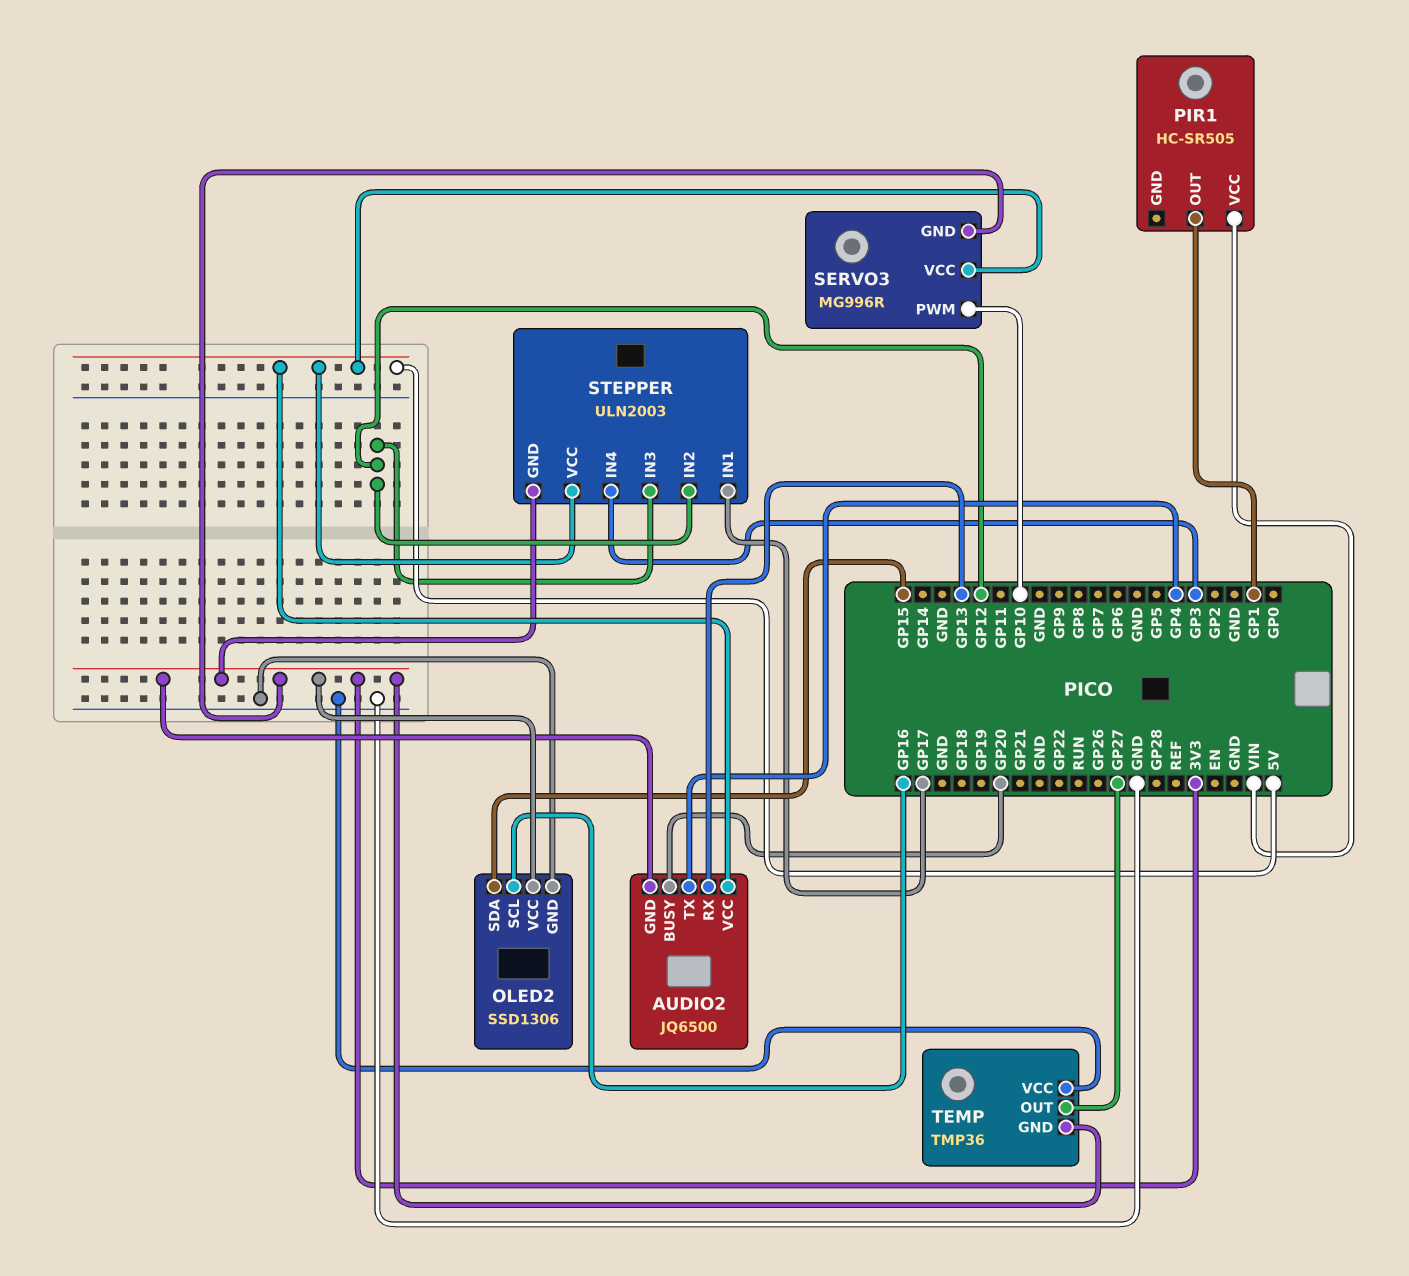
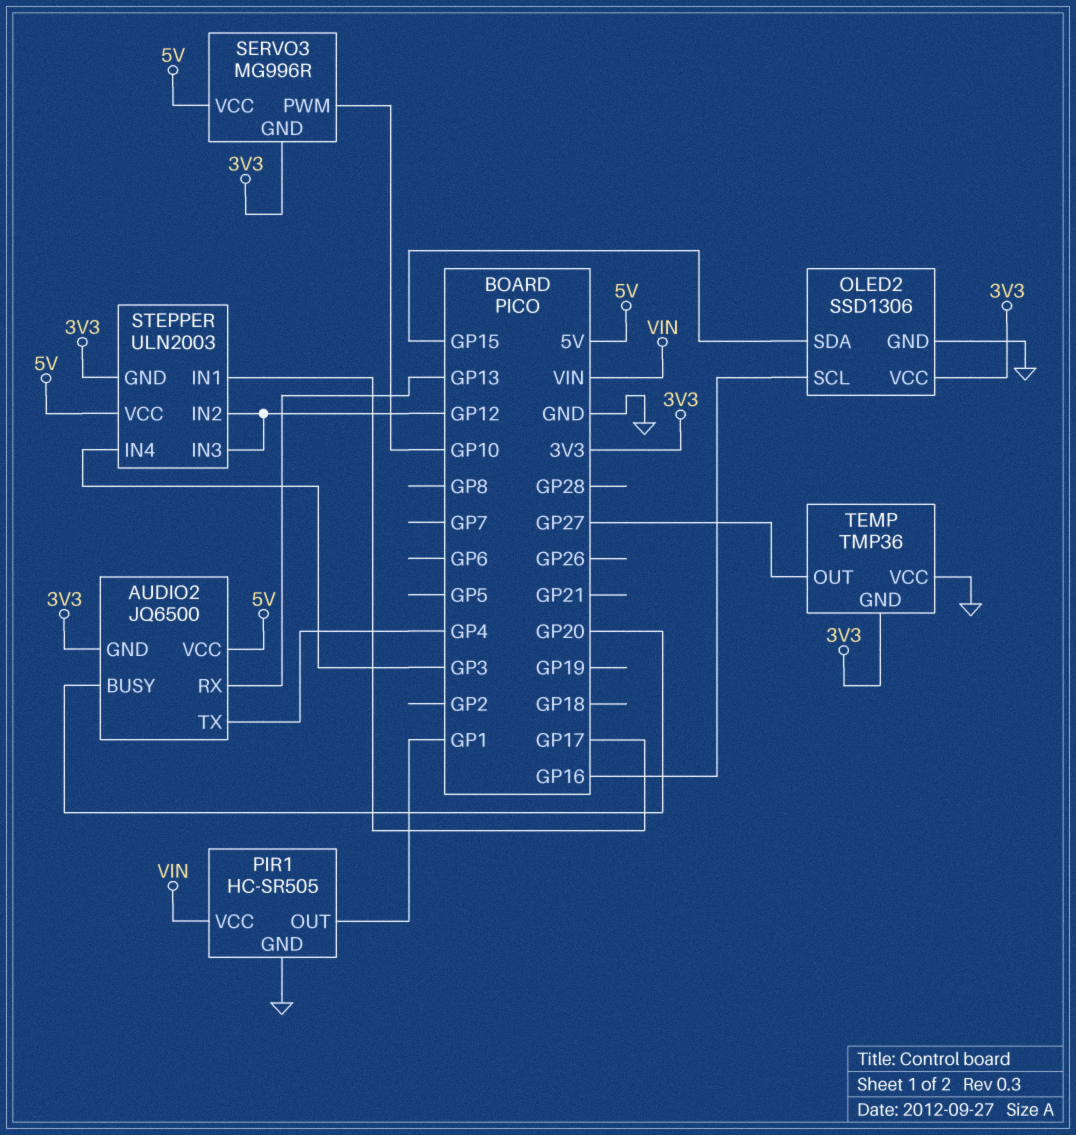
PIR1 pin GND: none -> GND

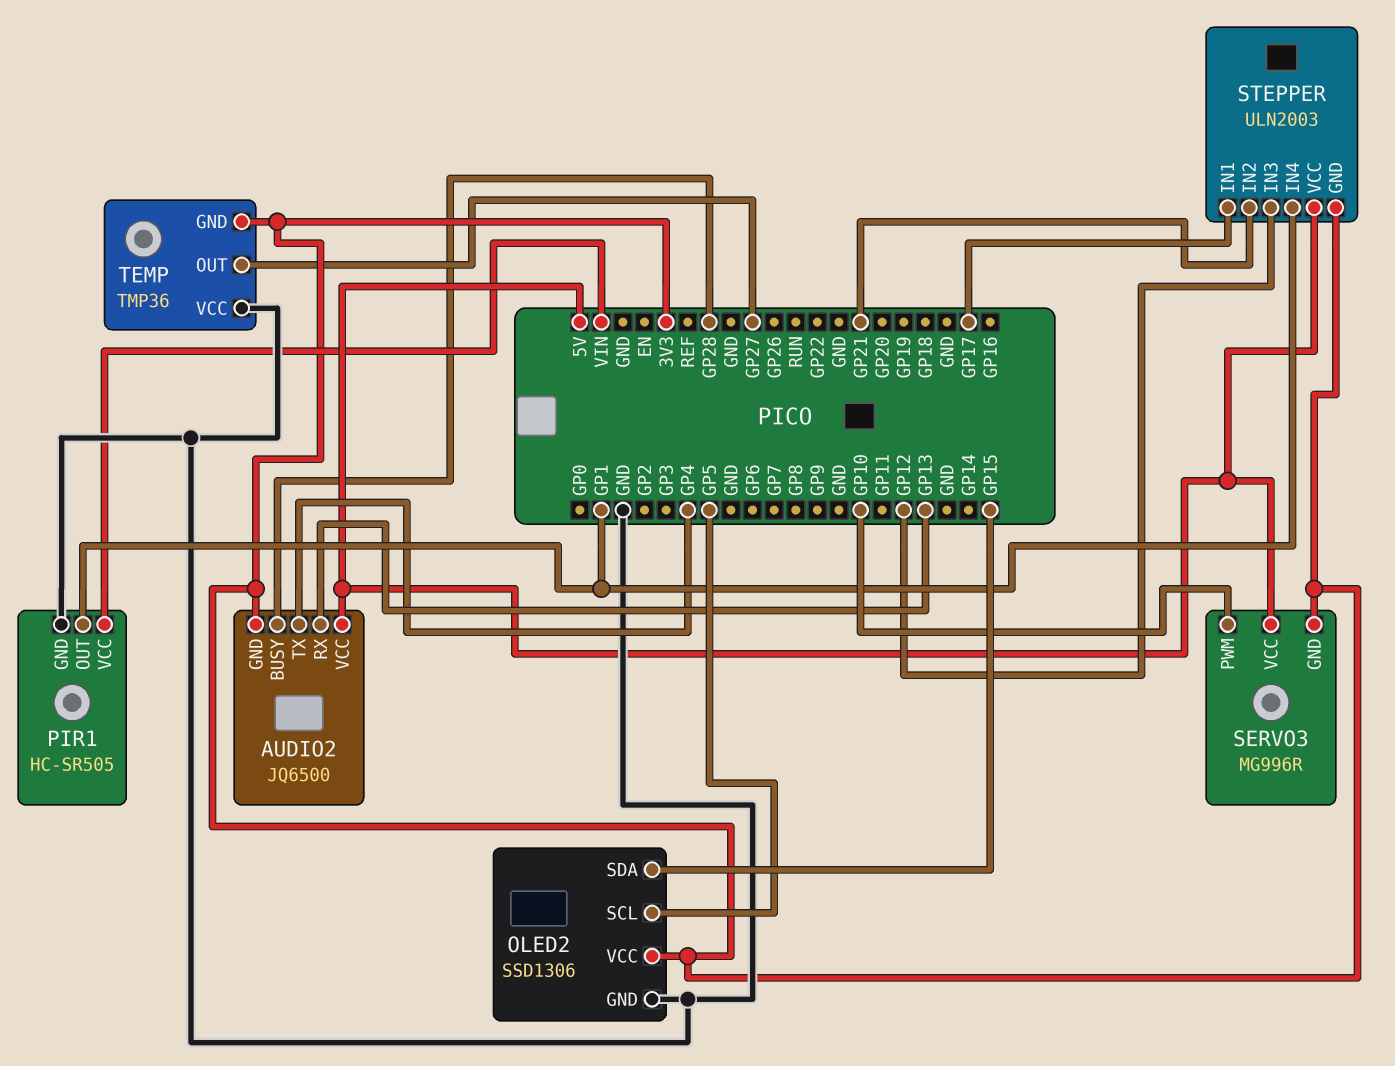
AUDIO2 pin BUSY: GP20 -> GP28
OLED2 pin SCL: GP16 -> GP5
STEPPER pin IN2: GP12 -> GP21
STEPPER pin IN4: GP3 -> GP1

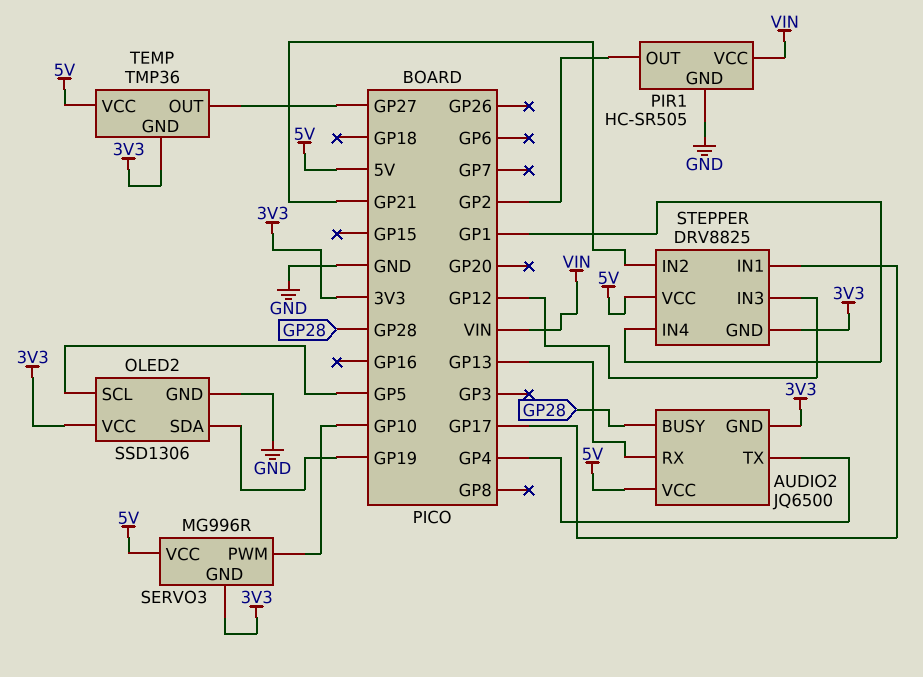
OLED2 pin SDA: GP15 -> GP19
PIR1 pin OUT: GP1 -> GP2
STEPPER: ULN2003 -> DRV8825
TEMP pin VCC: GND -> 5V

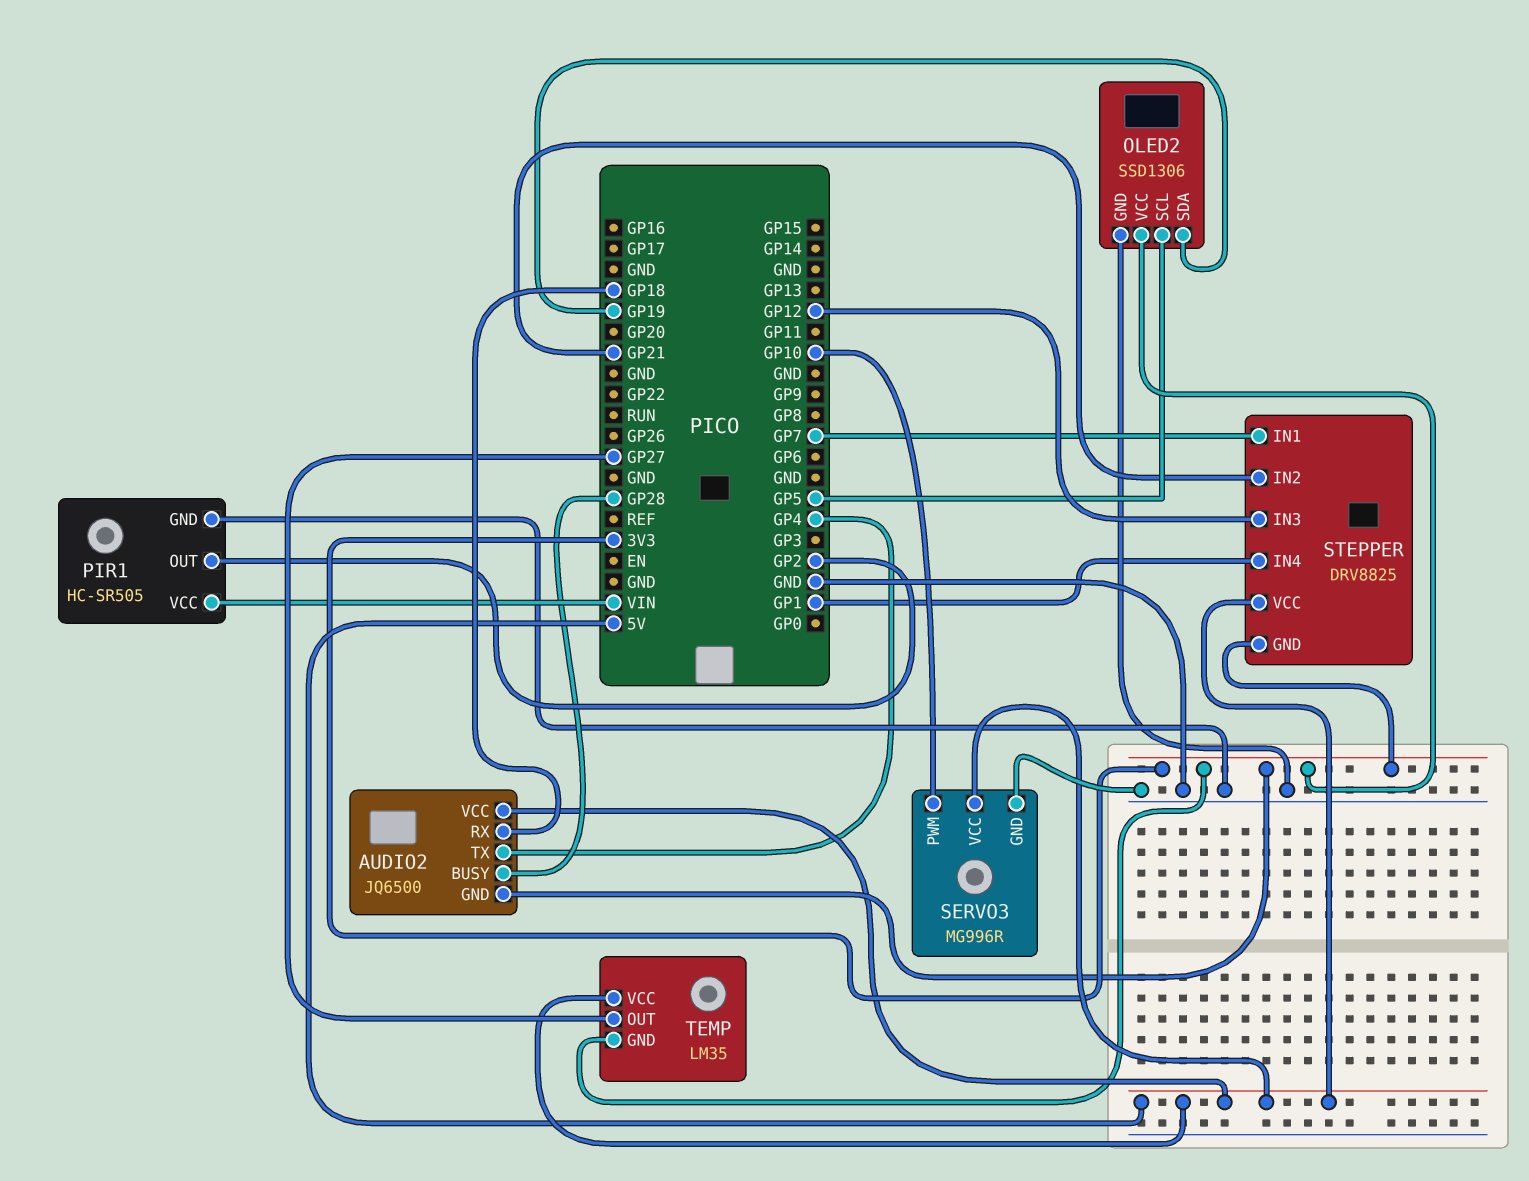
AUDIO2 pin RX: GP13 -> GP18
SERVO3 pin GND: 3V3 -> GND
STEPPER pin IN1: GP17 -> GP7
TEMP: TMP36 -> LM35

